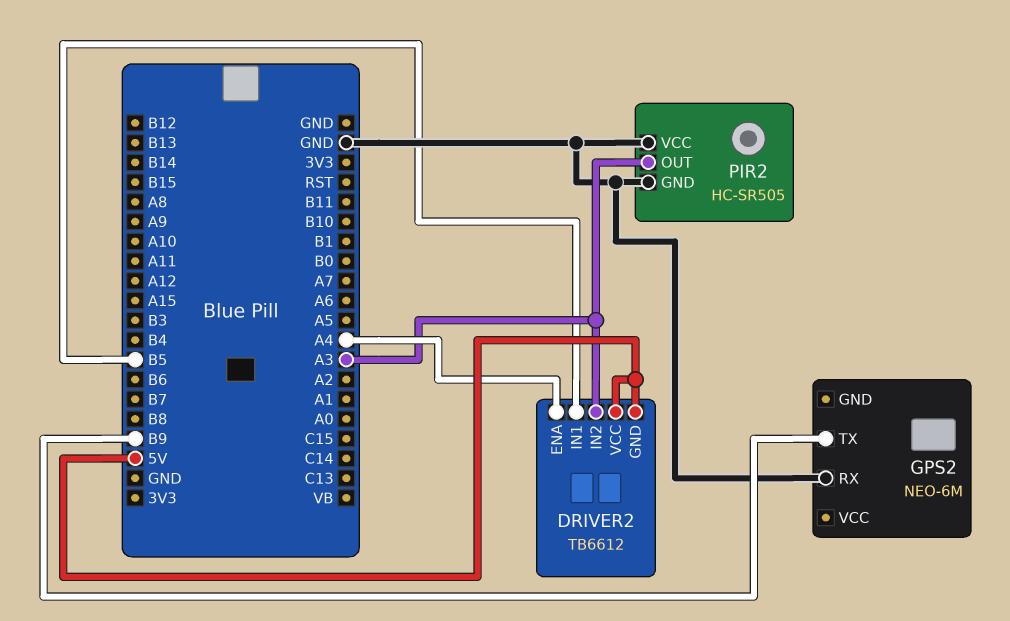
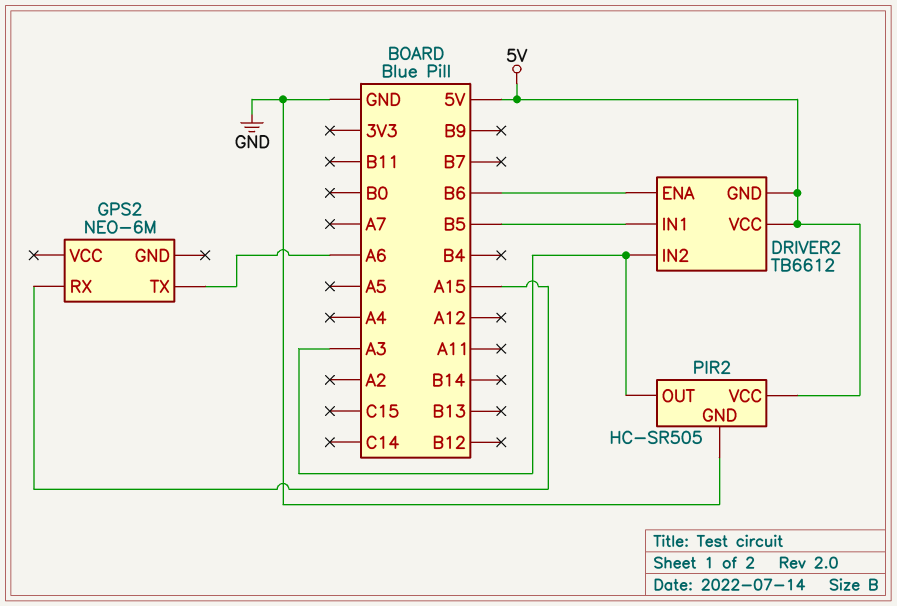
DRIVER2 pin ENA: A4 -> B6
GPS2 pin RX: GND -> A15
GPS2 pin TX: B9 -> A6
PIR2 pin VCC: GND -> 5V

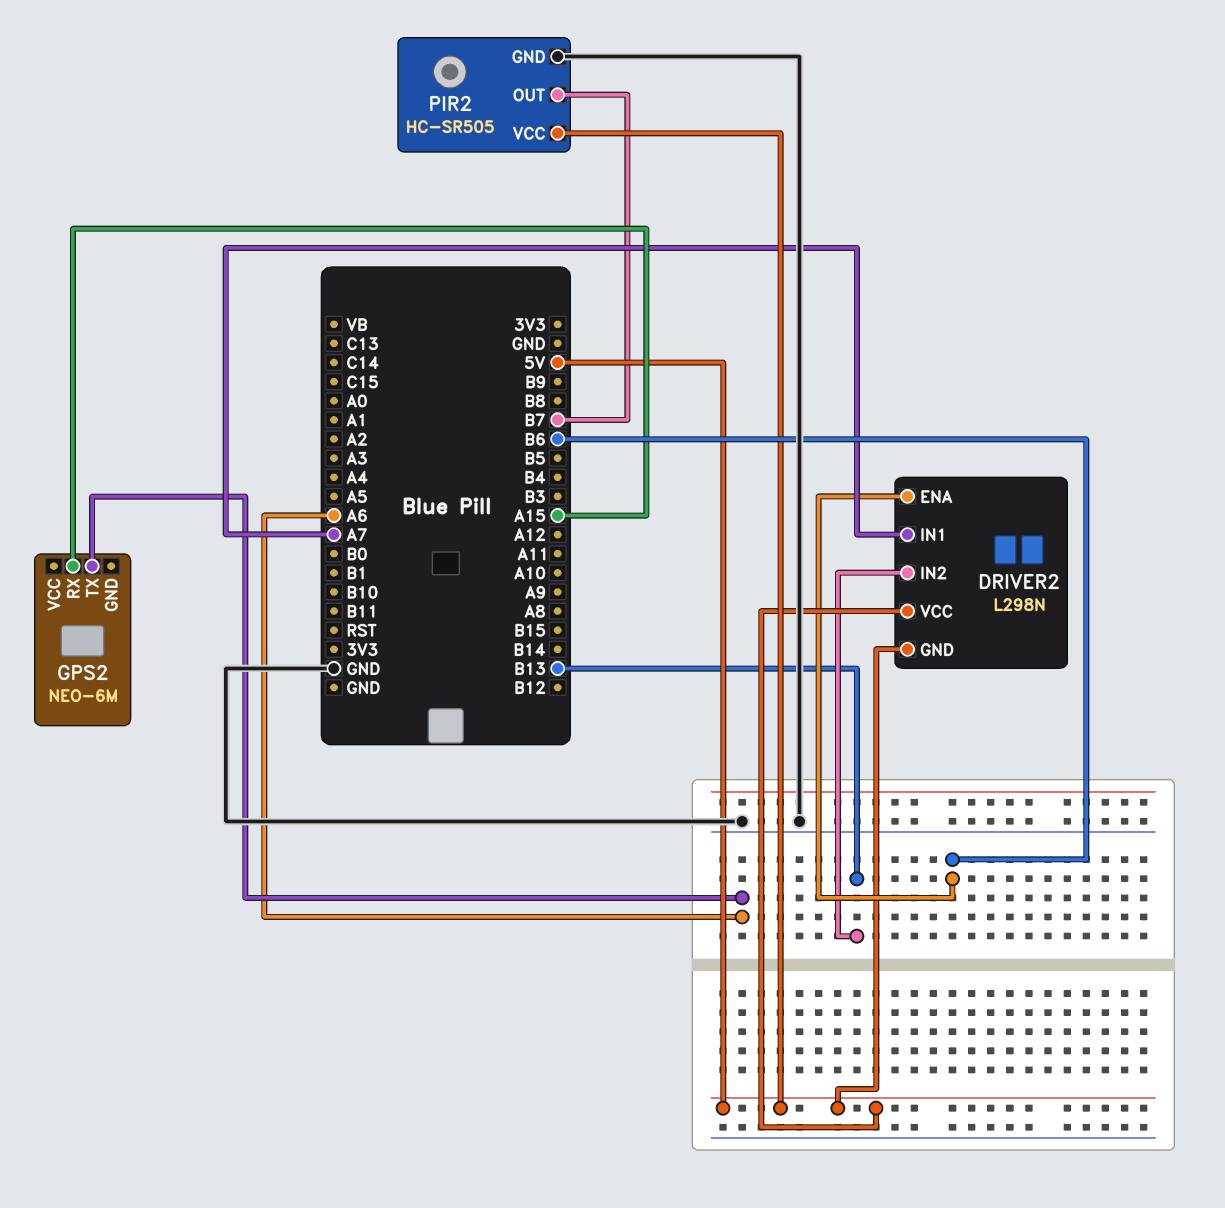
DRIVER2: TB6612 -> L298N
DRIVER2 pin IN1: B5 -> A7
DRIVER2 pin IN2: A3 -> B13
PIR2 pin OUT: A3 -> B7

